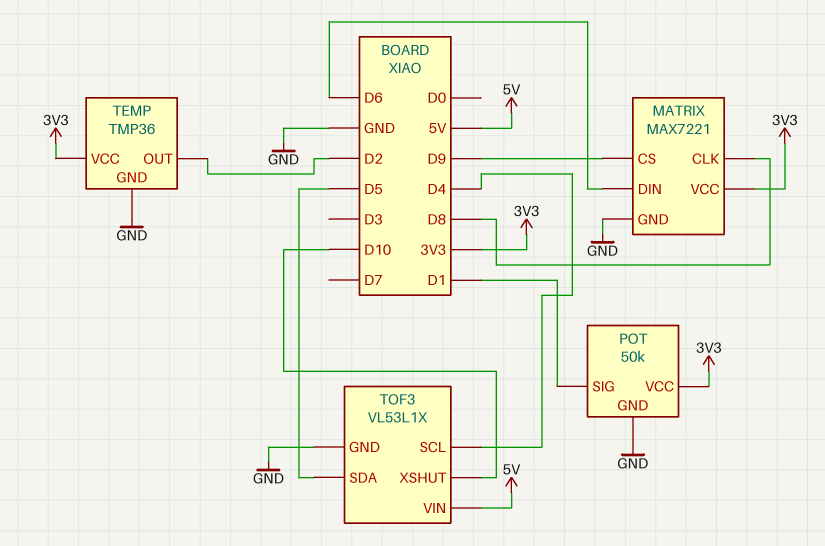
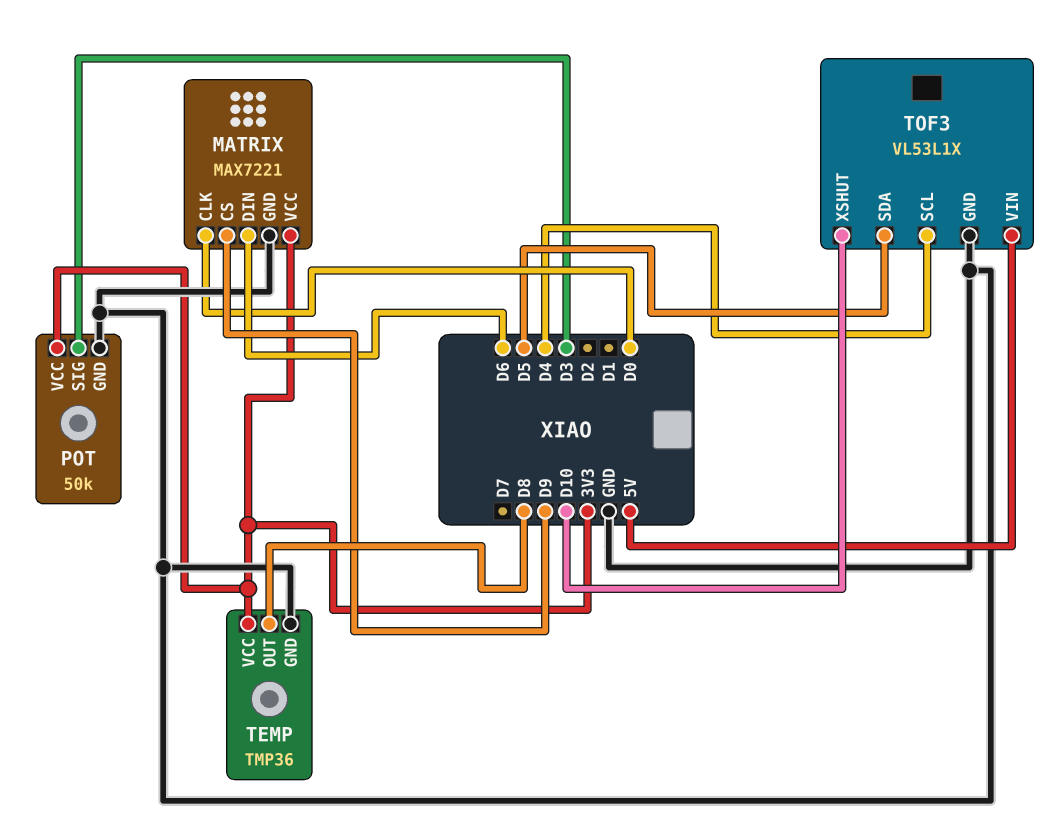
MATRIX pin CLK: D8 -> D0
POT pin SIG: D1 -> D3
TEMP pin OUT: D2 -> D8

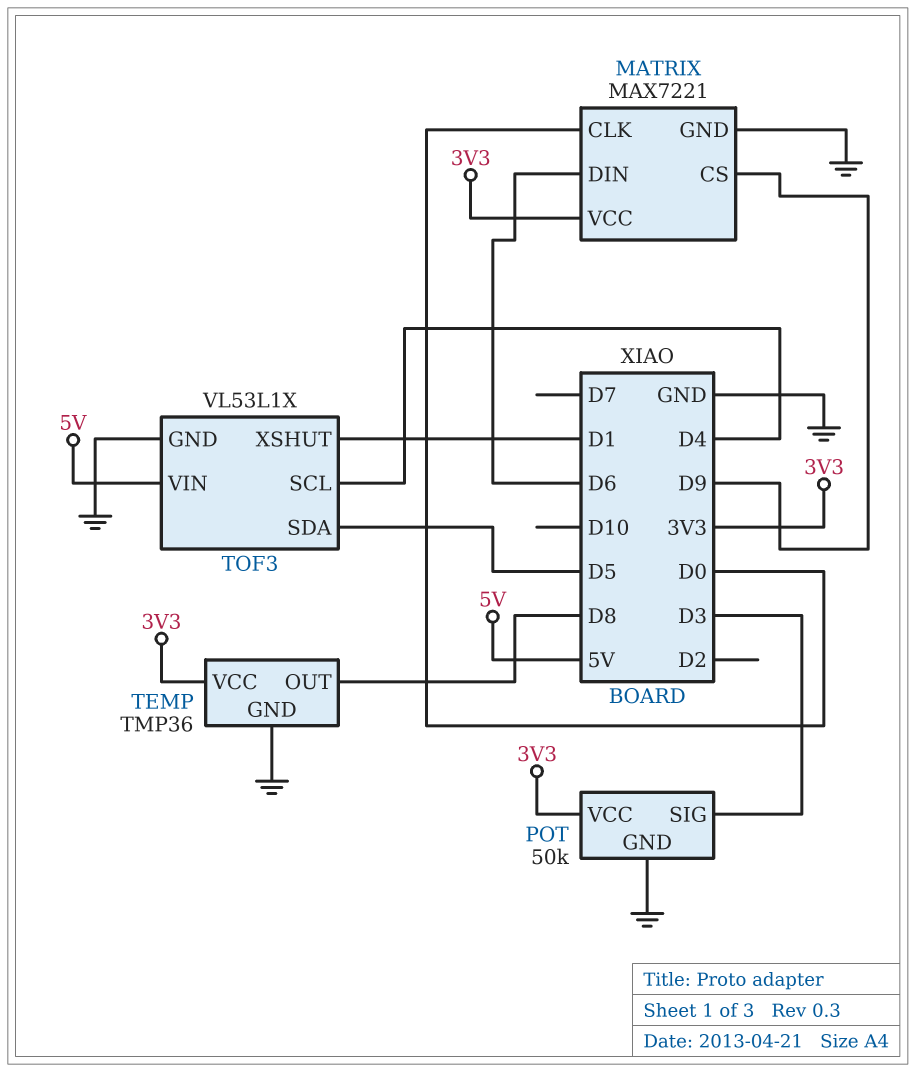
TOF3 pin XSHUT: D10 -> D1

